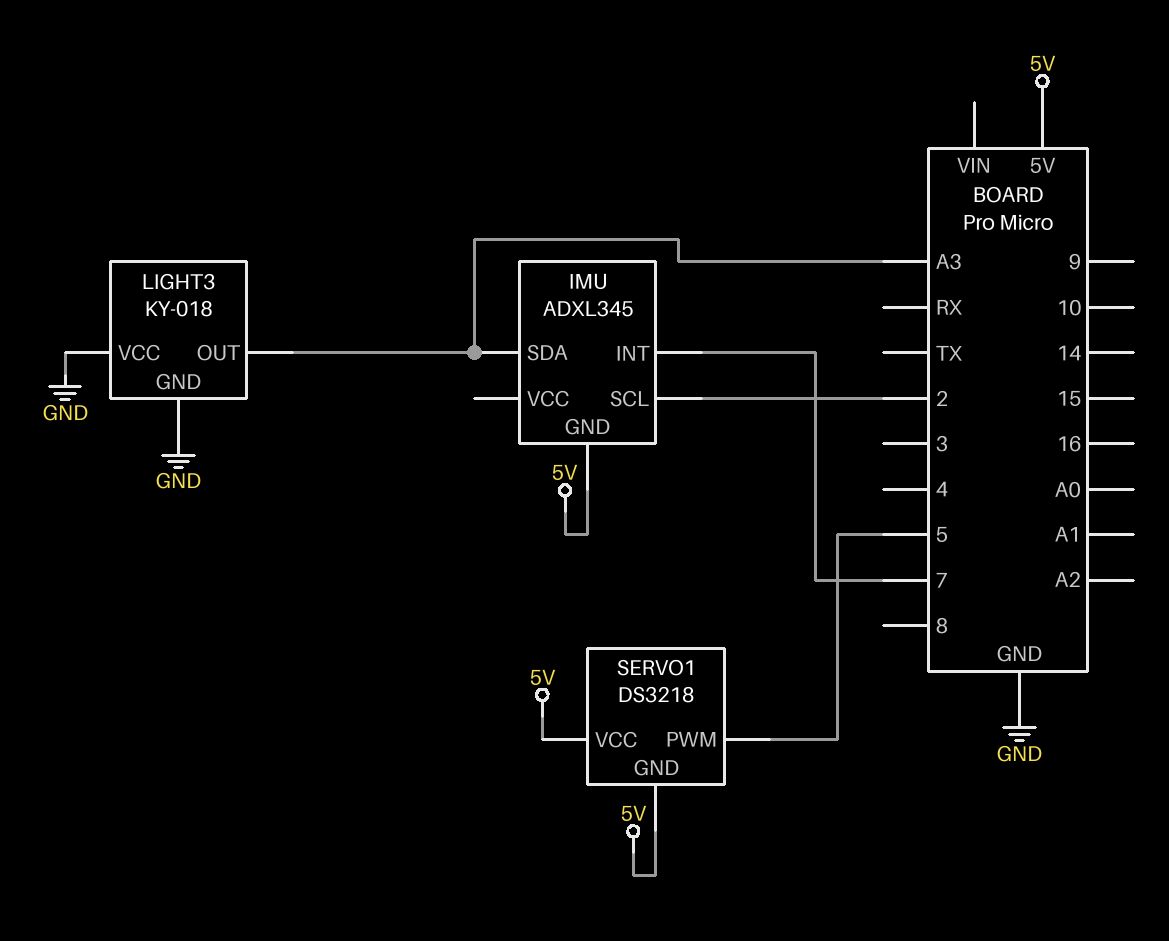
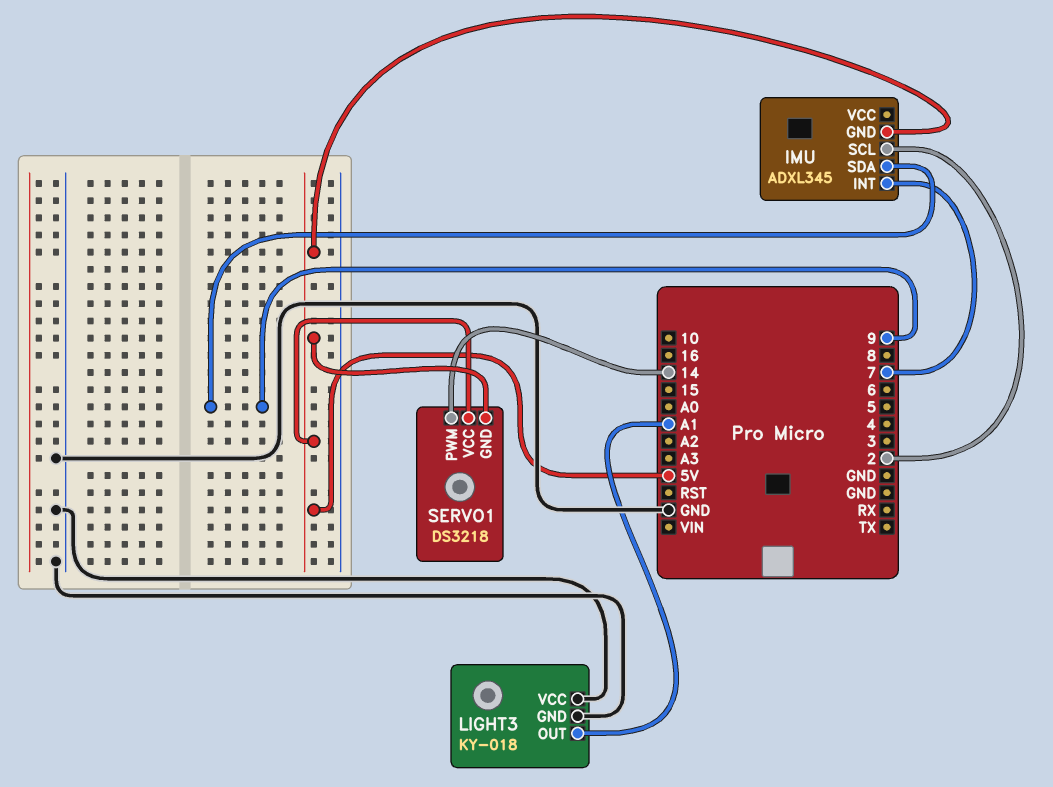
IMU pin SDA: A3 -> 9
LIGHT3 pin OUT: A3 -> A1
SERVO1 pin PWM: 5 -> 14

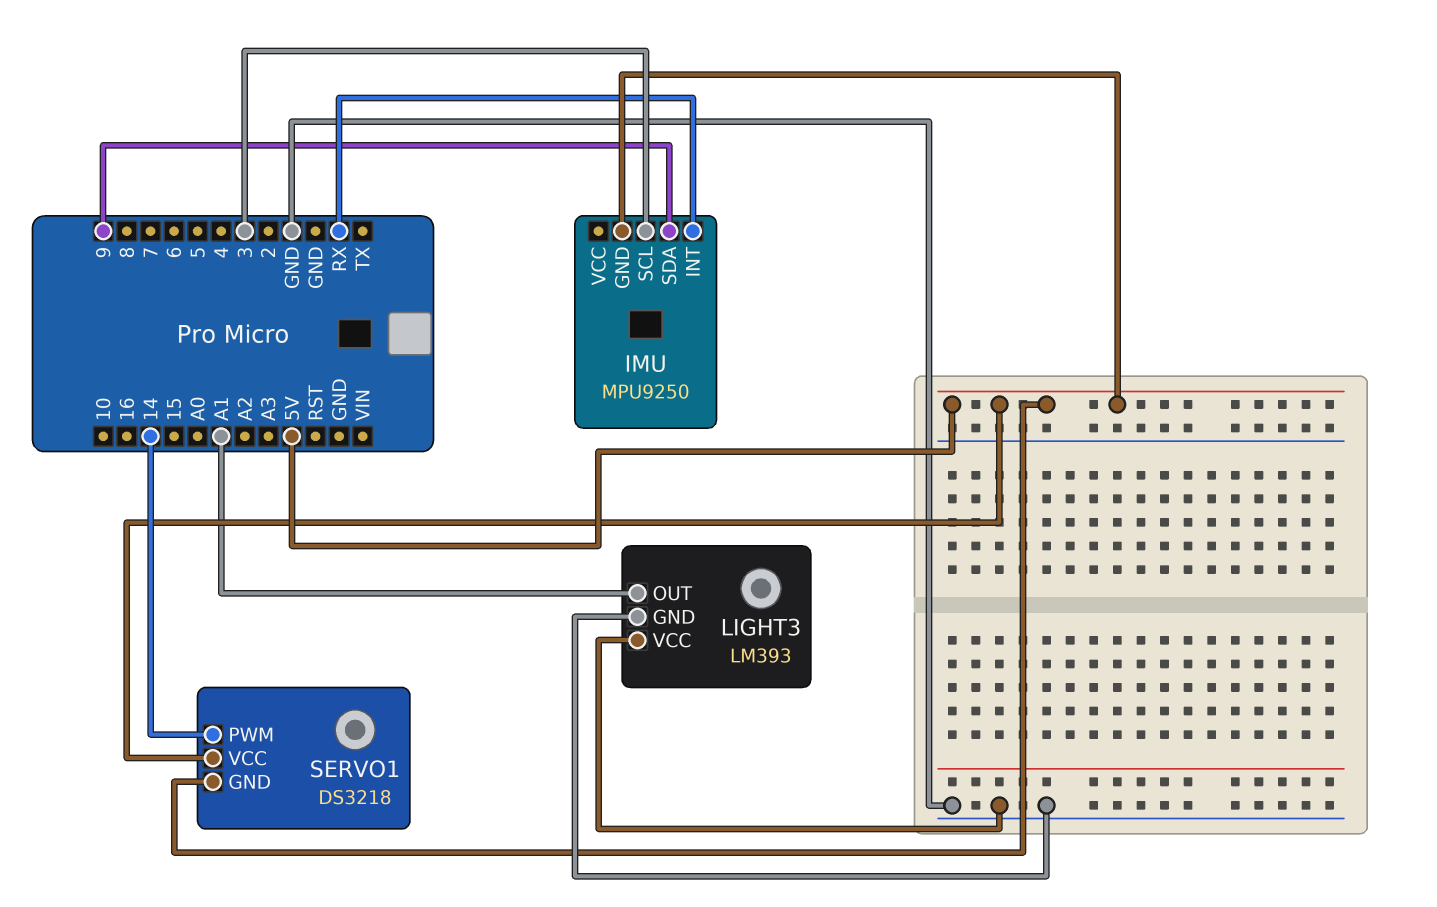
IMU: ADXL345 -> MPU9250
IMU pin INT: 7 -> RX
IMU pin SCL: 2 -> 3
LIGHT3: KY-018 -> LM393

